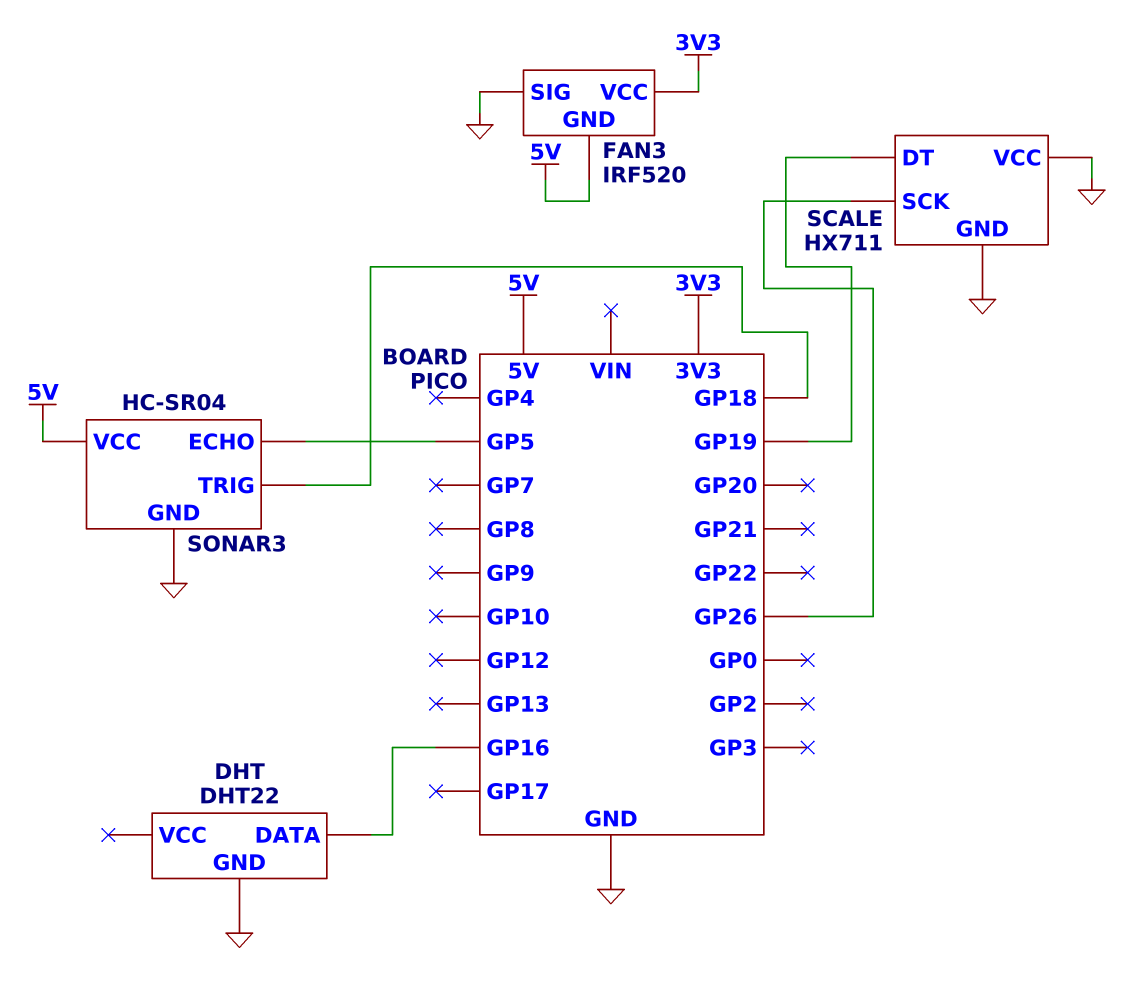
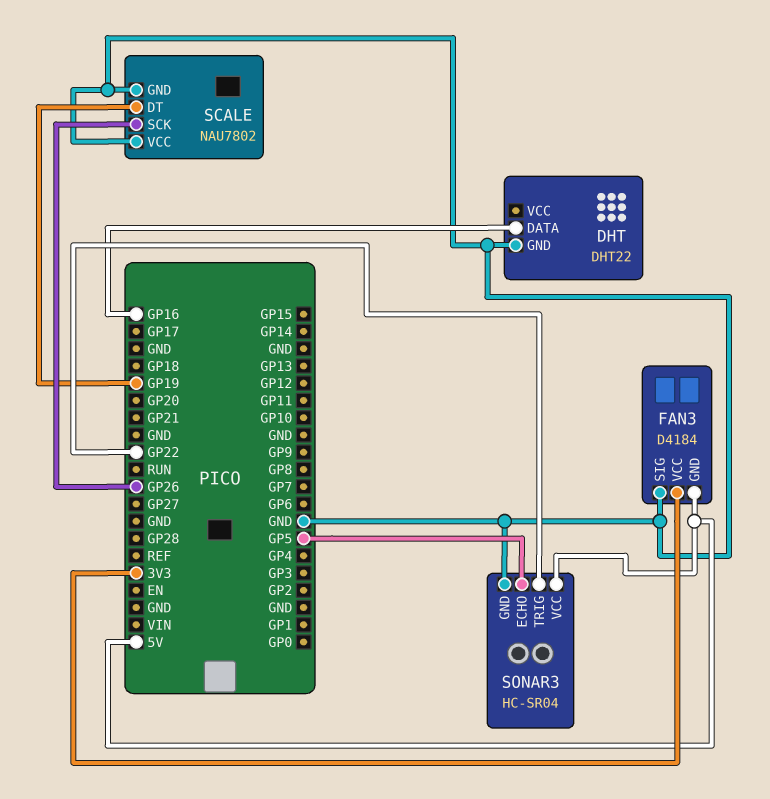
FAN3: IRF520 -> D4184
SCALE: HX711 -> NAU7802
SONAR3 pin TRIG: GP18 -> GP22

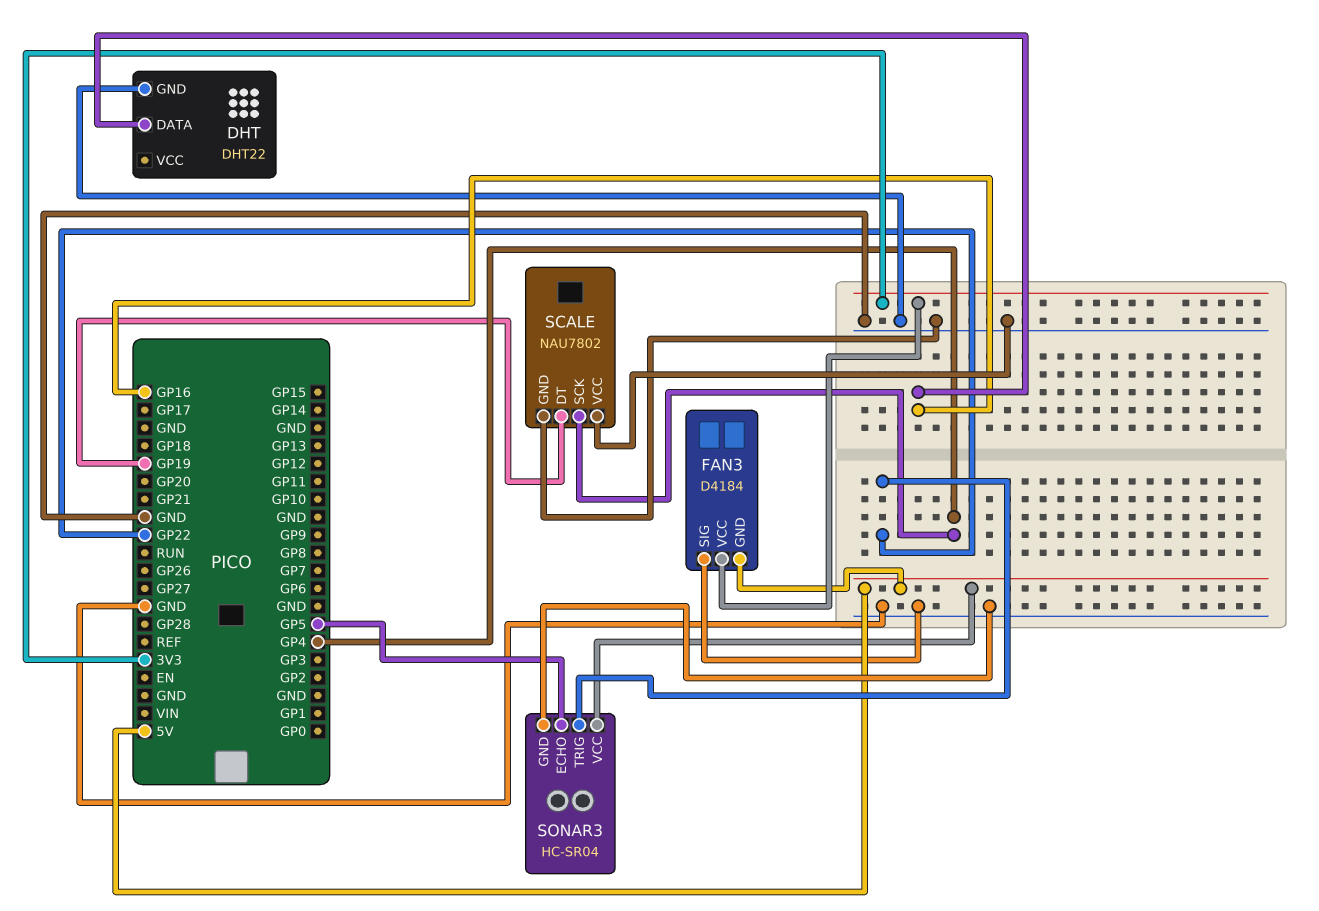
SCALE pin SCK: GP26 -> GP4

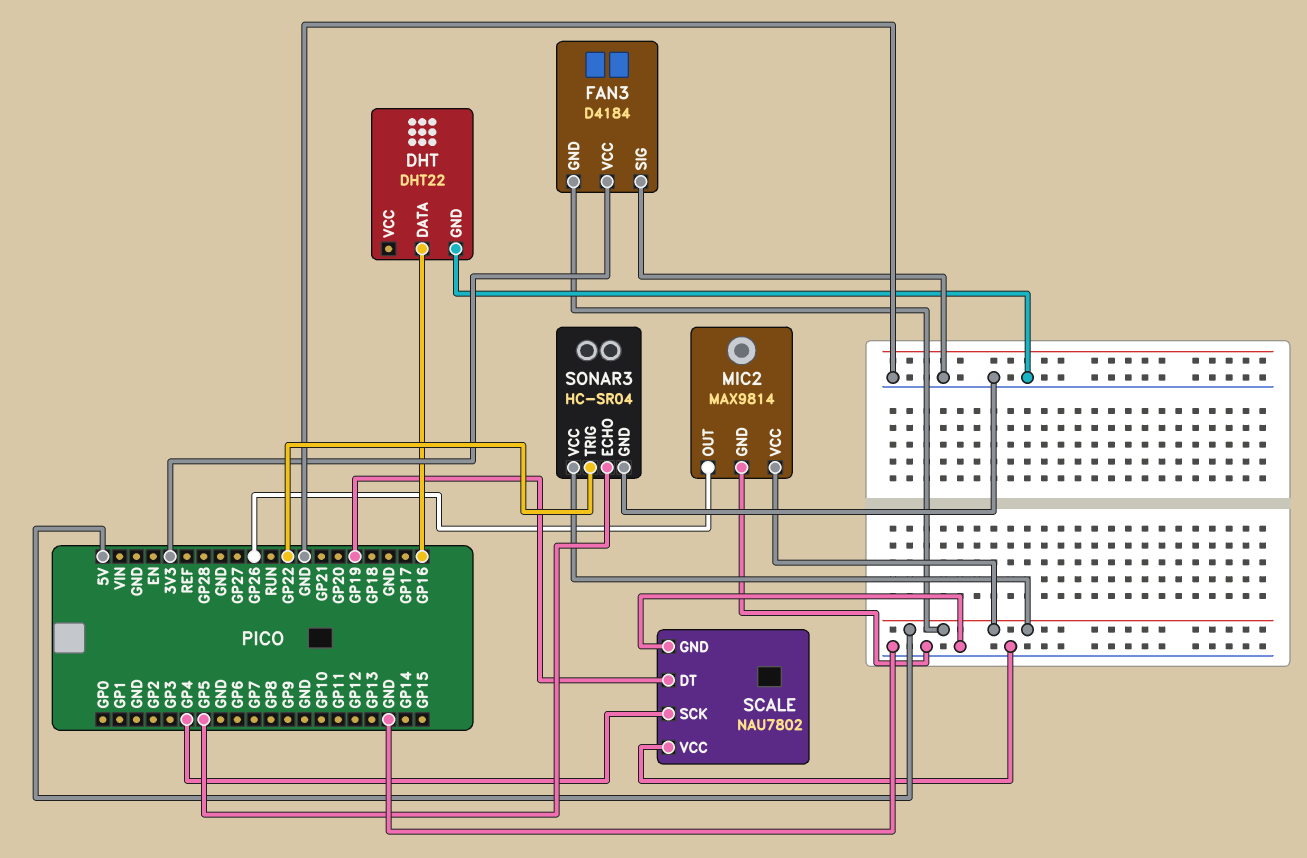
MIC2: none -> MAX9814
MIC2 pin GND: none -> GND
MIC2 pin OUT: none -> GP26
MIC2 pin VCC: none -> 5V

